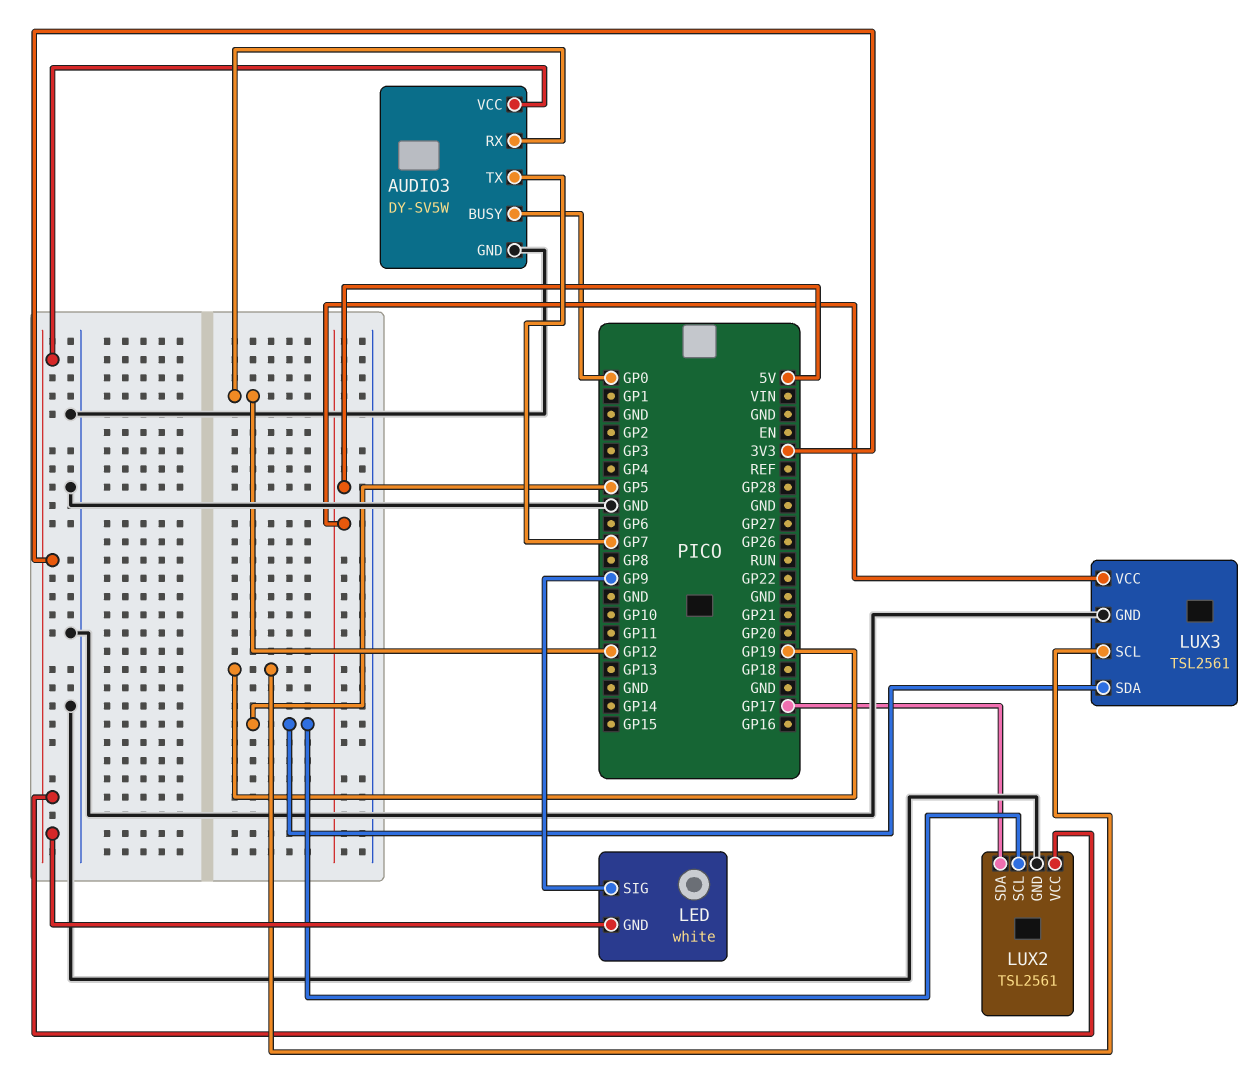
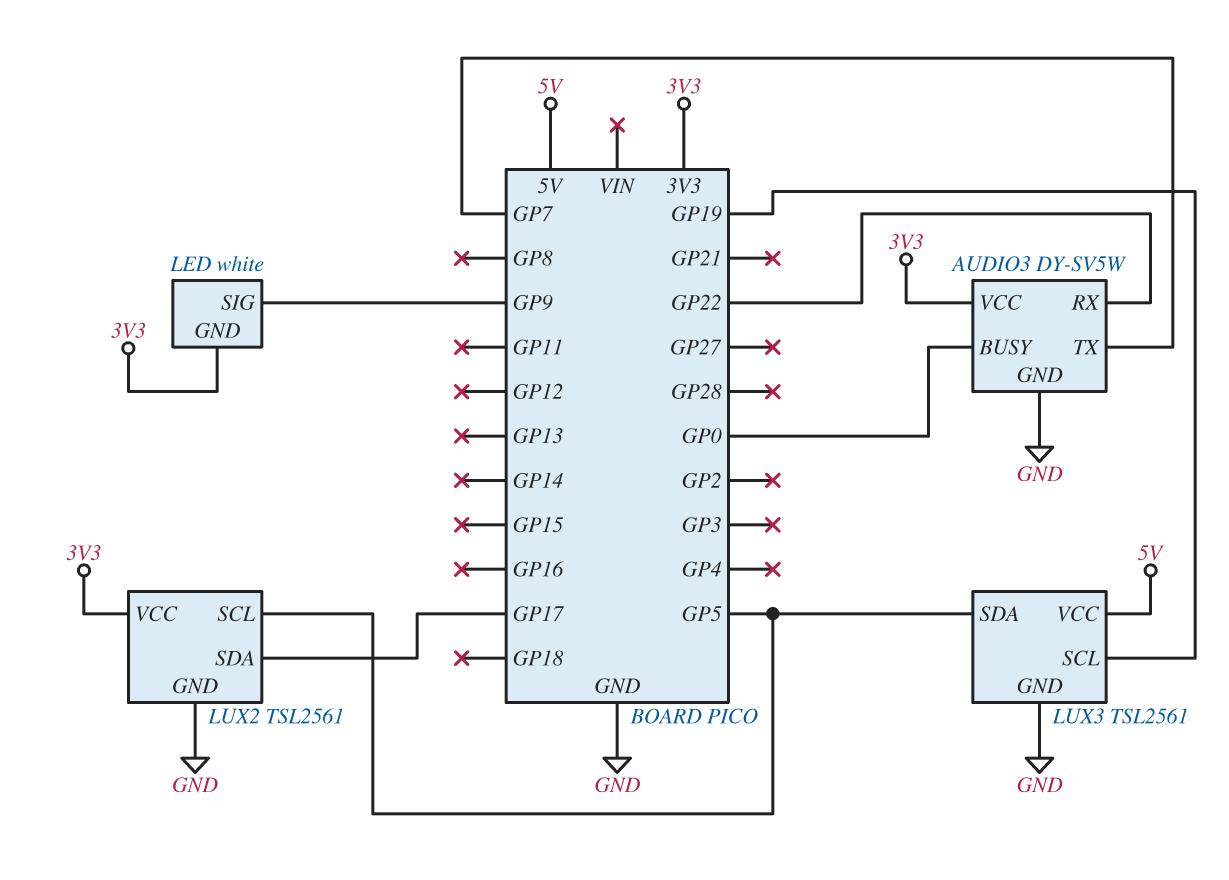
AUDIO3 pin RX: GP12 -> GP22

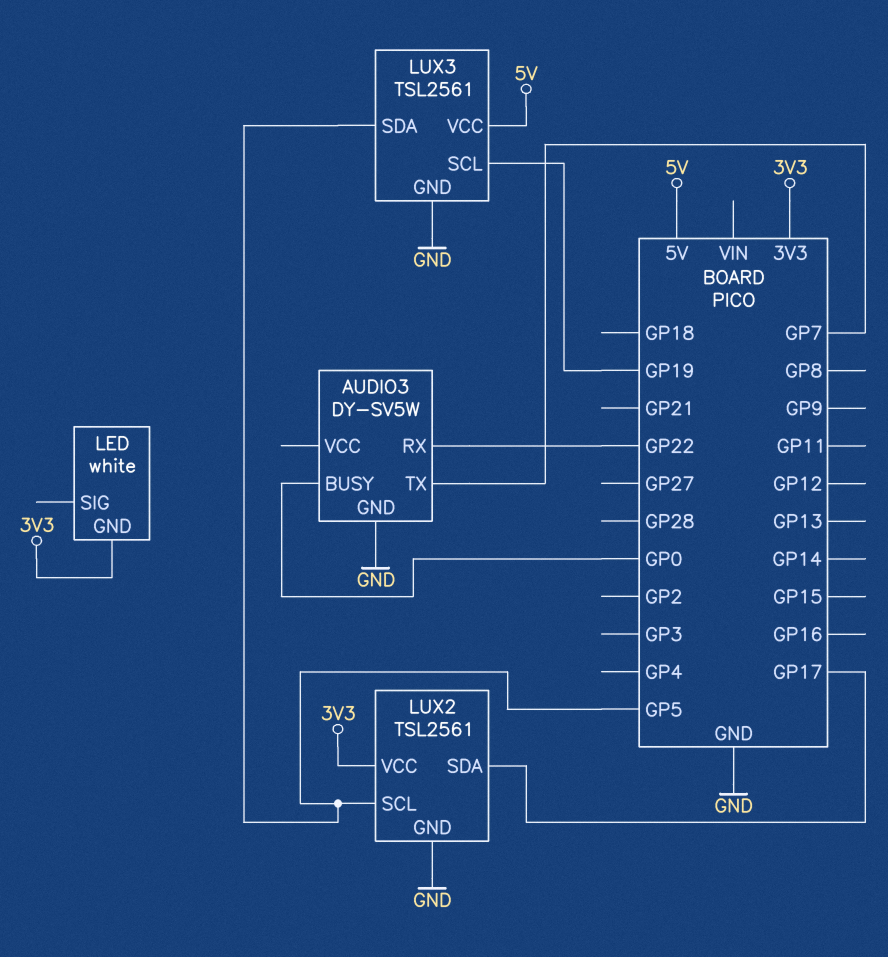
AUDIO3 pin VCC: 3V3 -> none
LED pin SIG: GP9 -> none

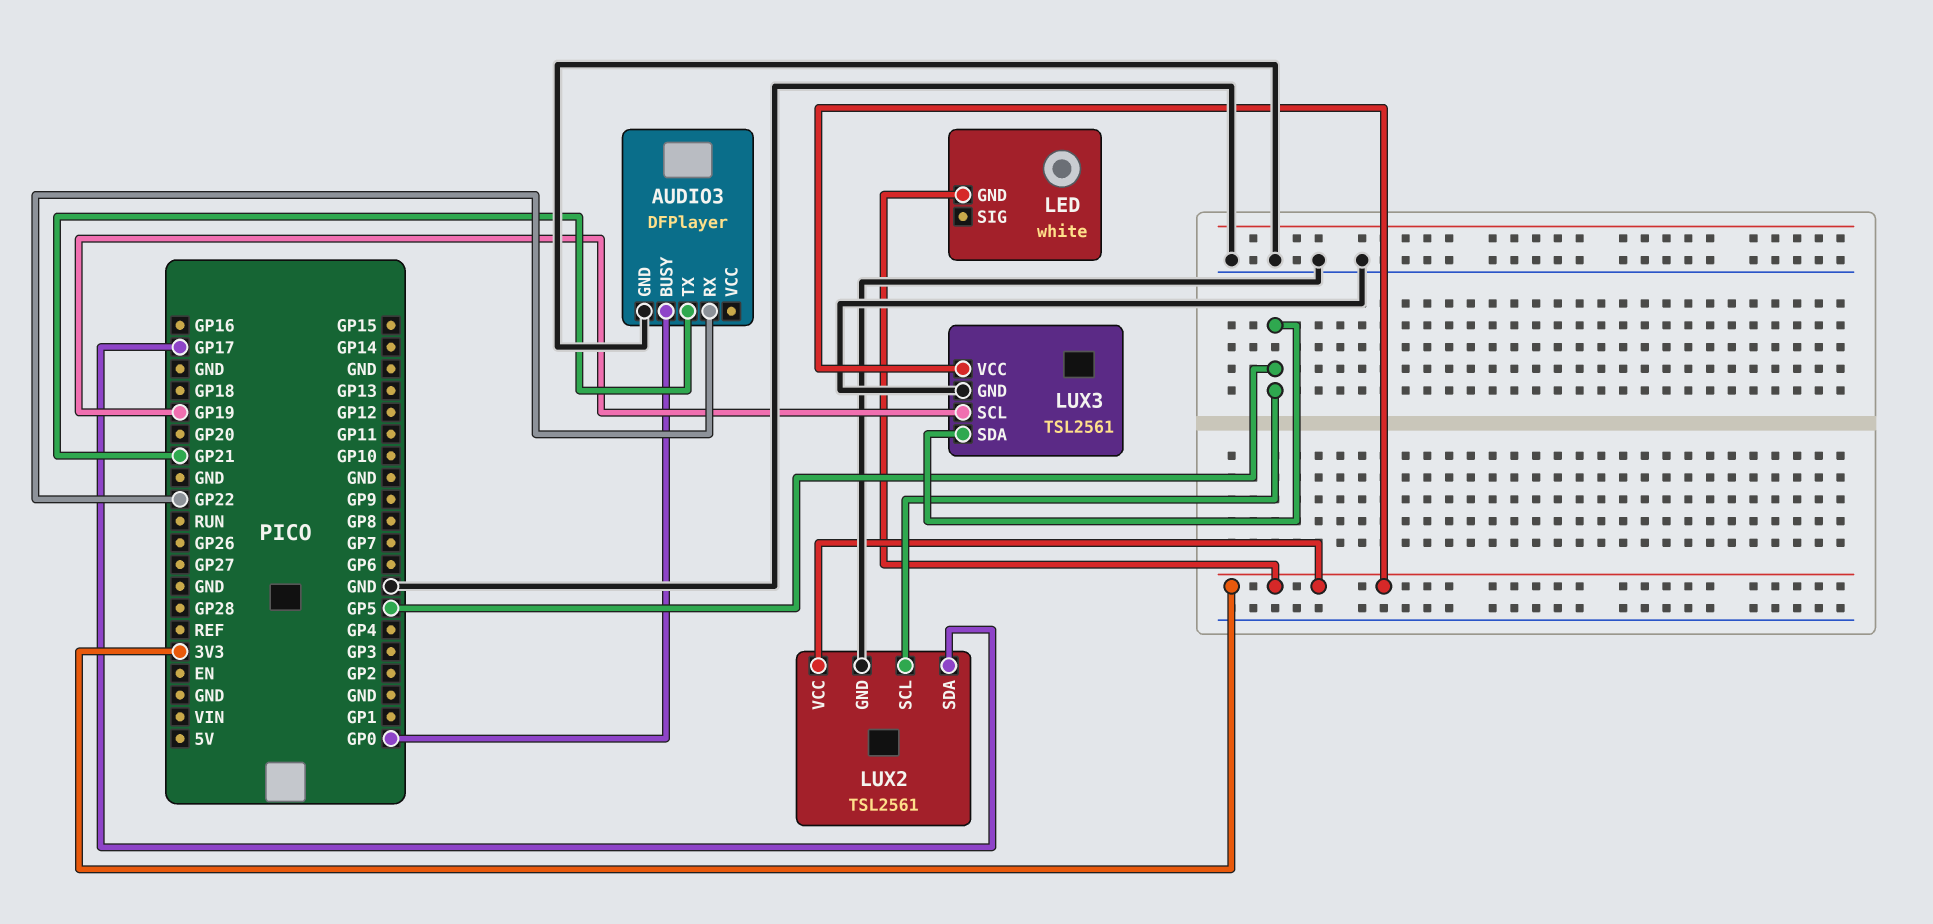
AUDIO3: DY-SV5W -> DFPlayer
AUDIO3 pin TX: GP7 -> GP21
LUX3 pin VCC: 5V -> 3V3

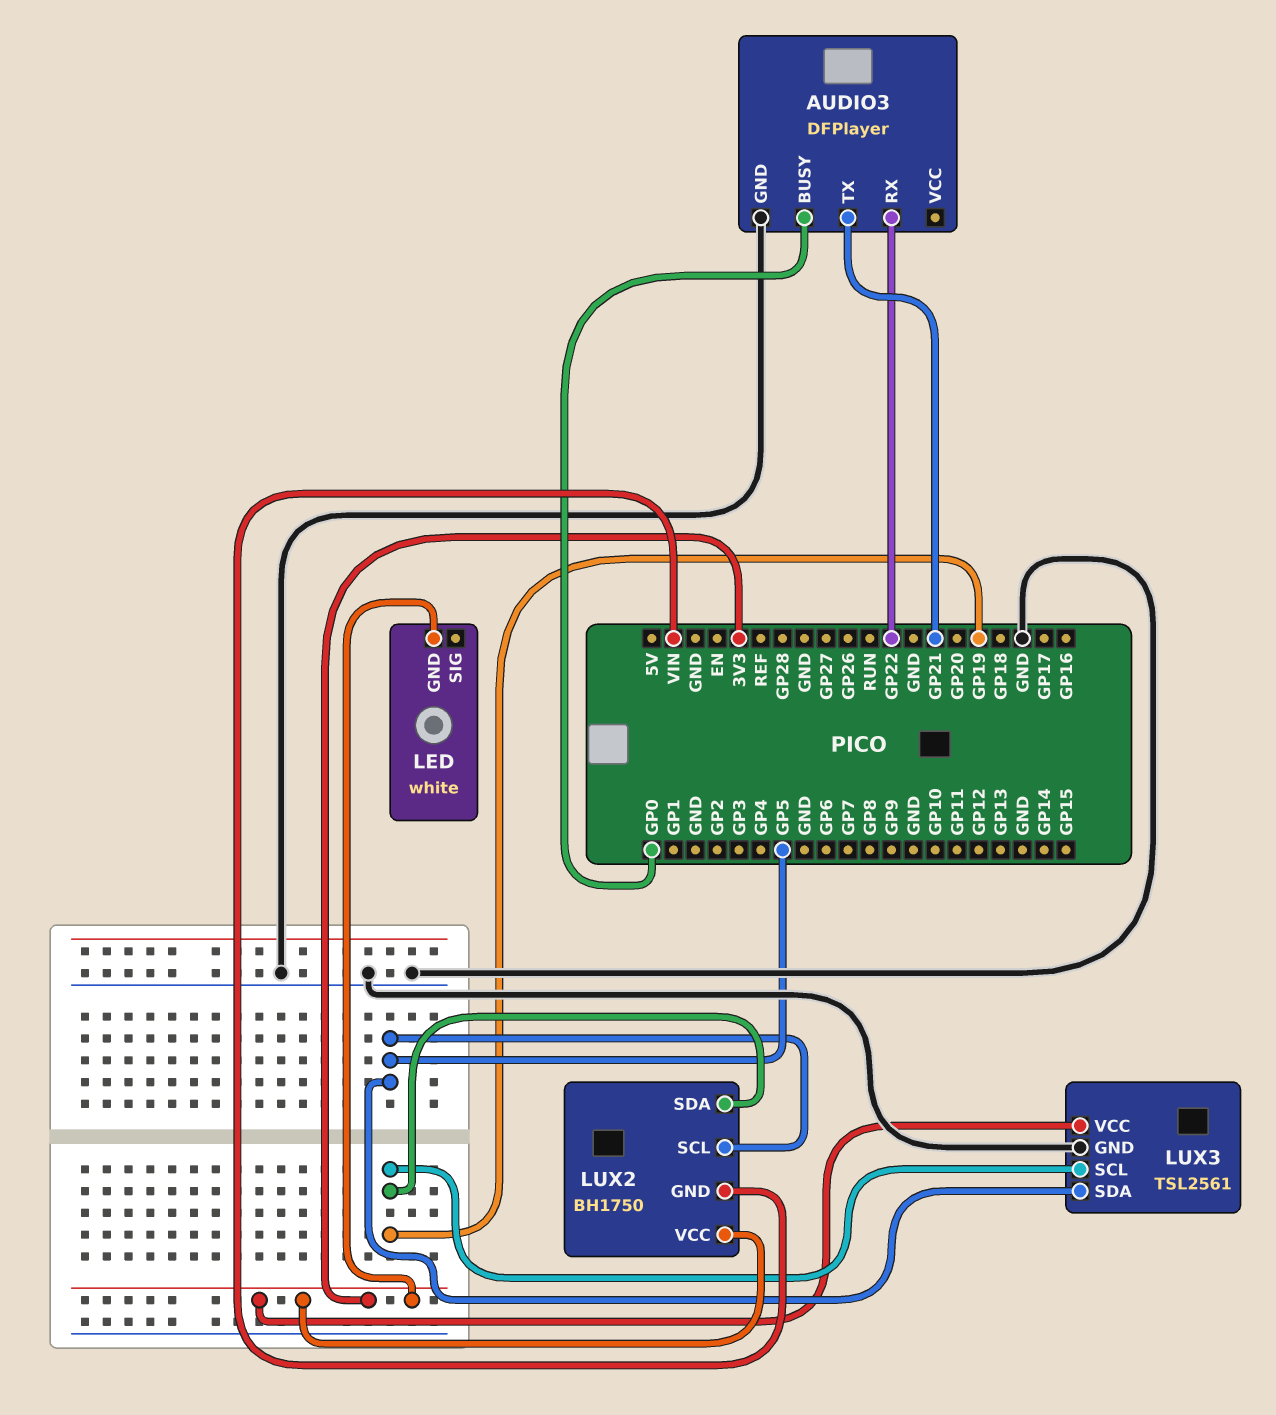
LUX2: TSL2561 -> BH1750
LUX2 pin GND: GND -> VIN
LUX2 pin SDA: GP17 -> GP19

